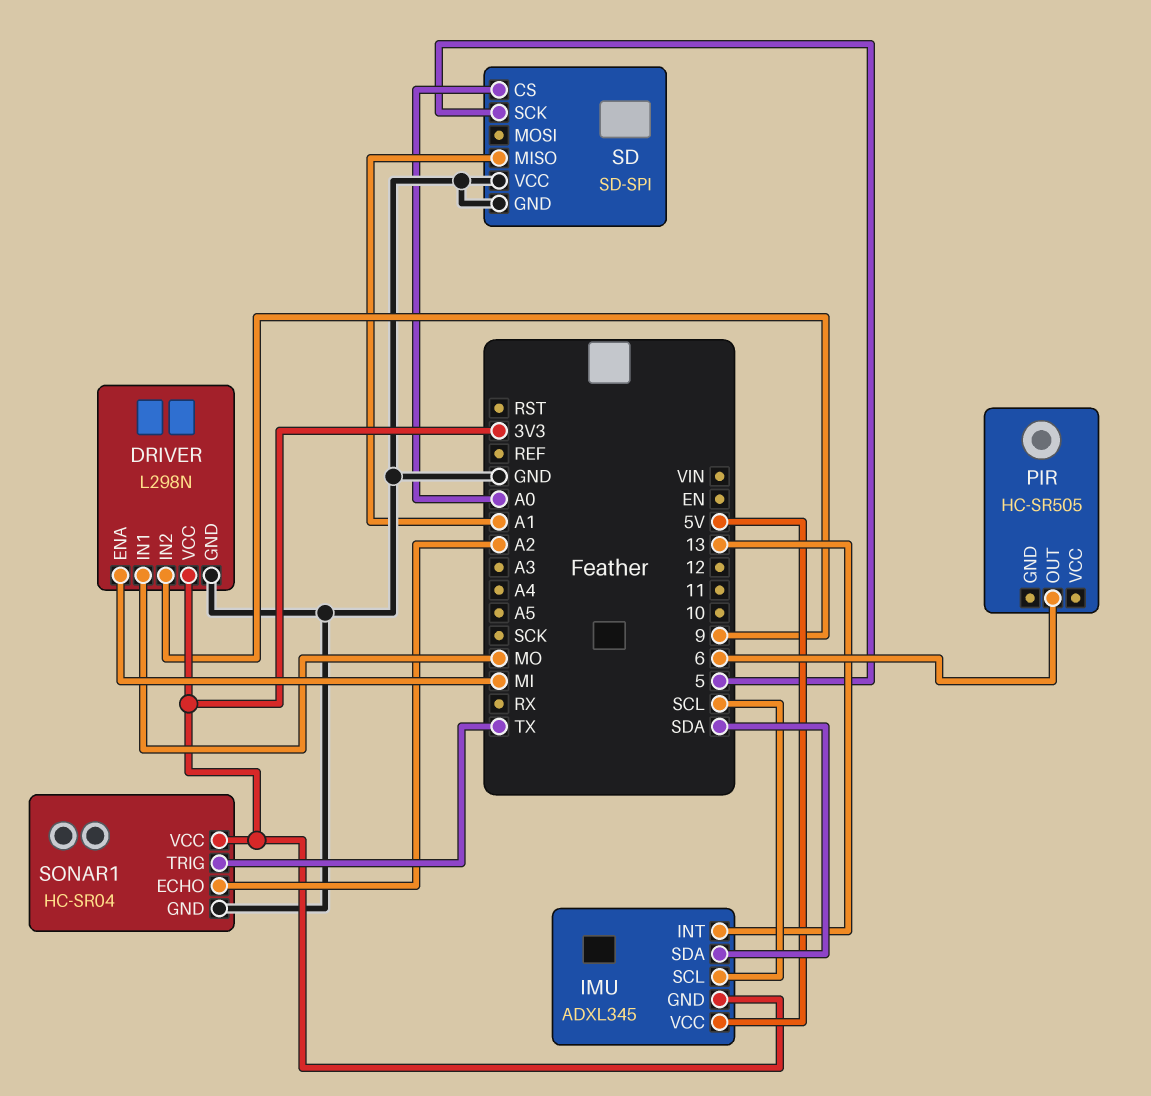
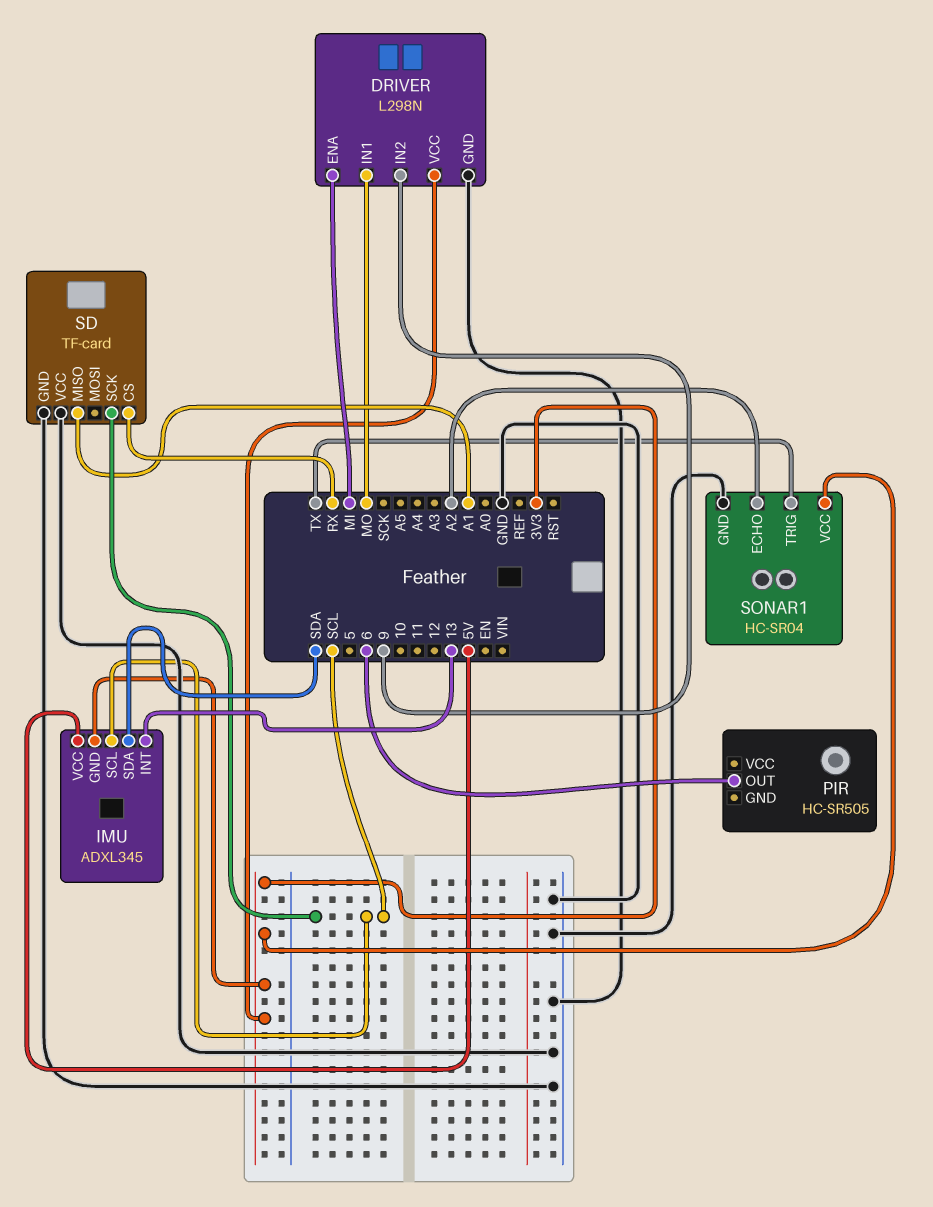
SD: SD-SPI -> TF-card
SD pin CS: A0 -> RX
SD pin SCK: 5 -> SCL

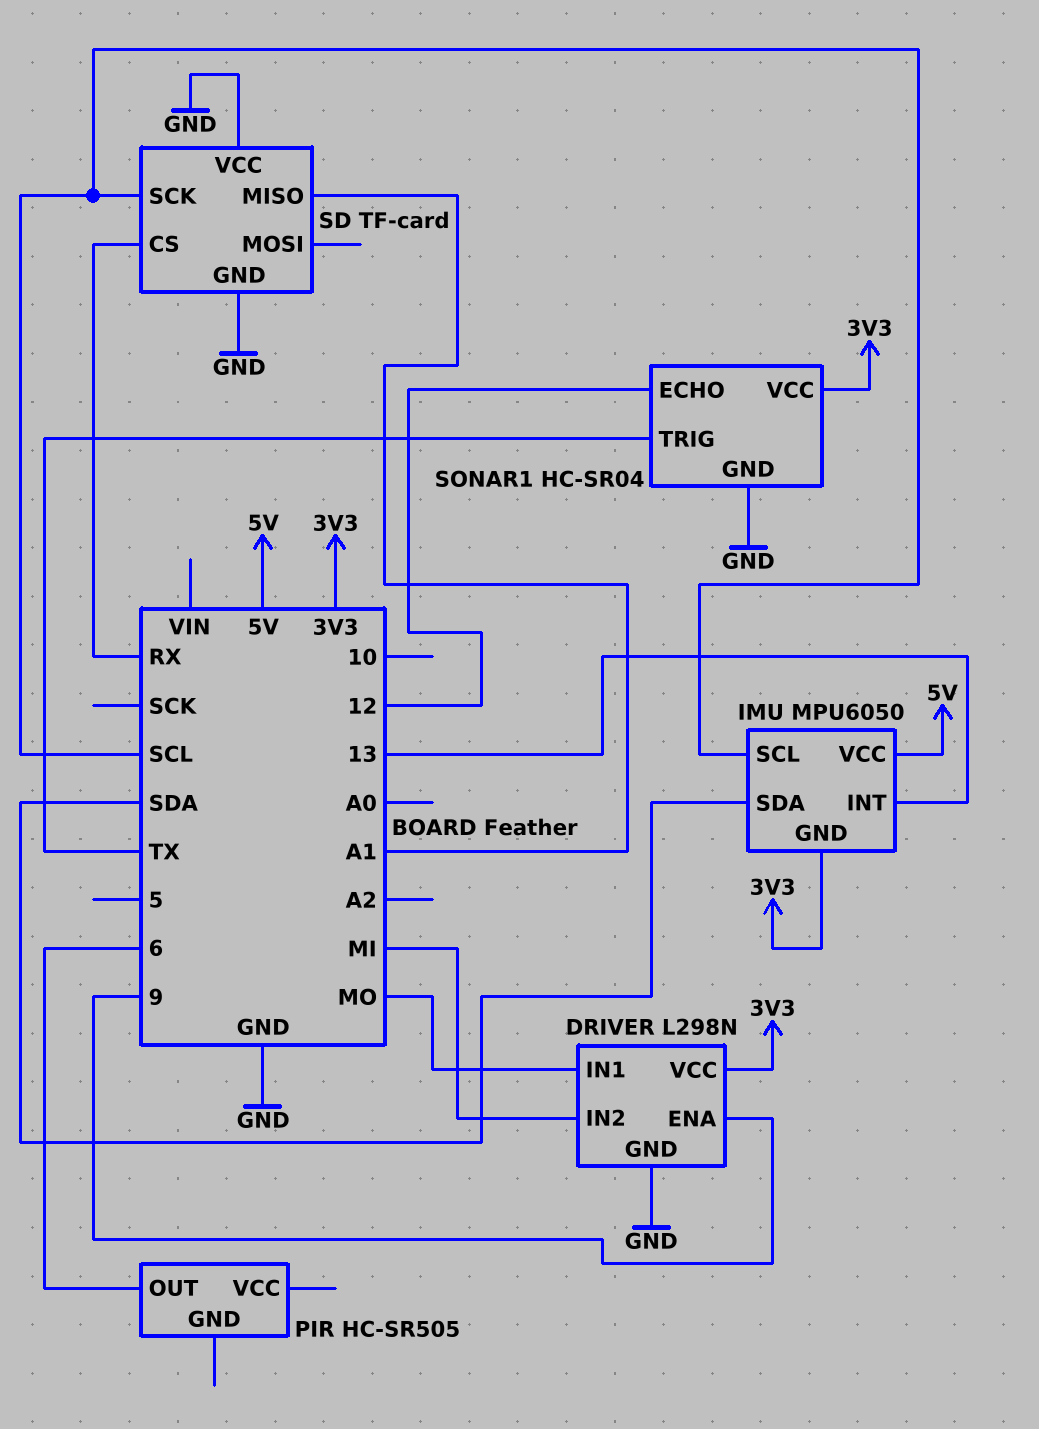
DRIVER pin ENA: MI -> 9
DRIVER pin IN2: 9 -> MI
IMU: ADXL345 -> MPU6050
SONAR1 pin ECHO: A2 -> 12

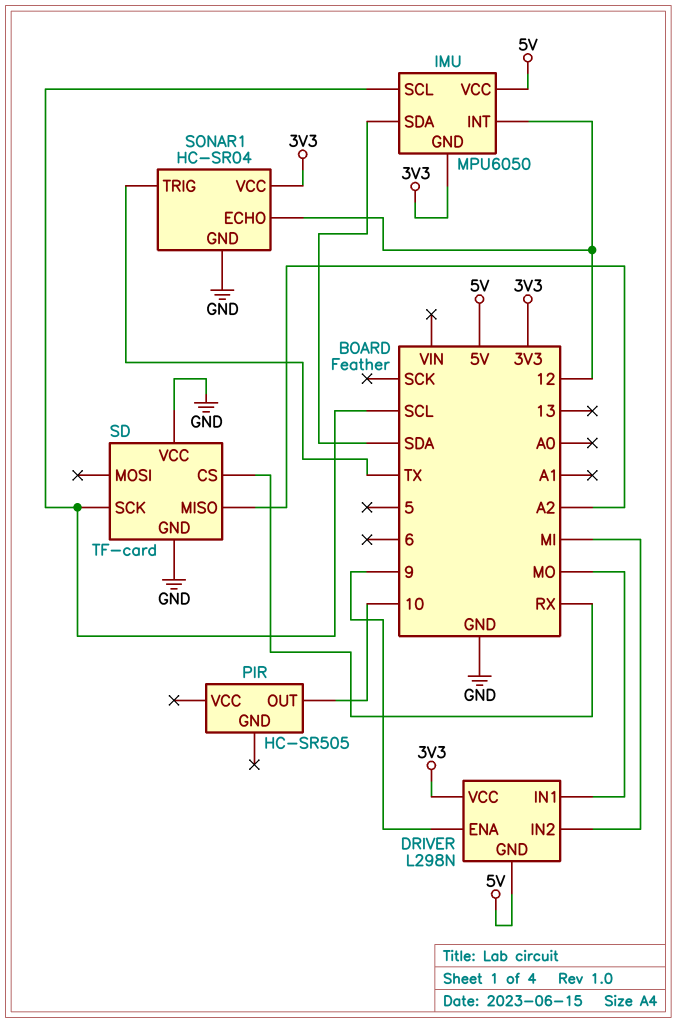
DRIVER pin GND: GND -> 5V
IMU pin INT: 13 -> 12
PIR pin OUT: 6 -> 10
SD pin MISO: A1 -> A2

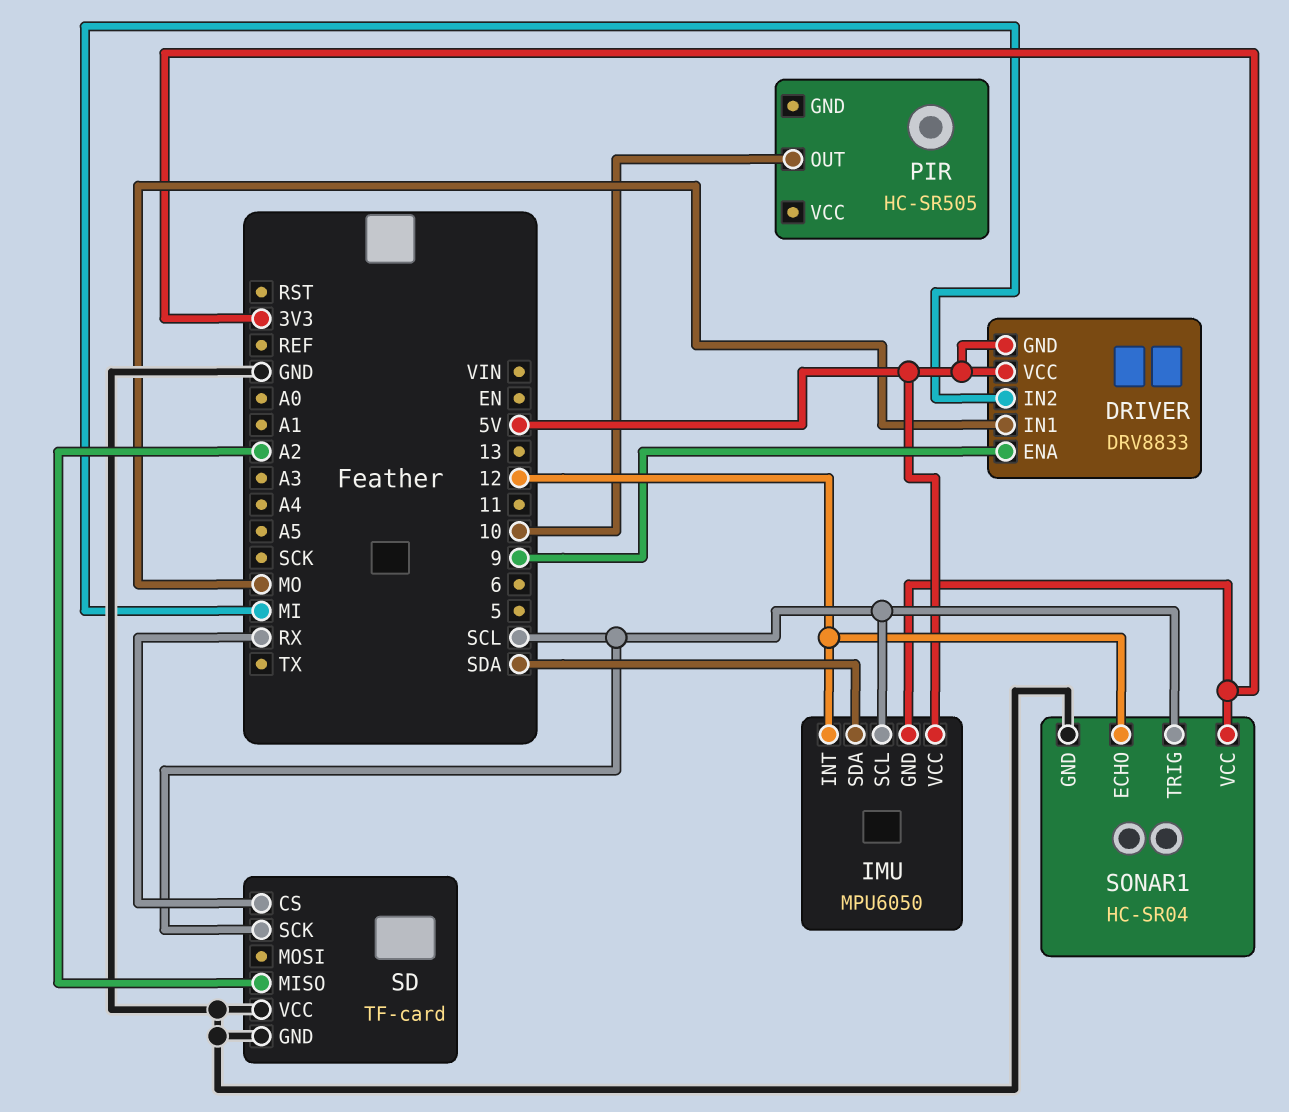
DRIVER: L298N -> DRV8833
DRIVER pin VCC: 3V3 -> 5V
SONAR1 pin TRIG: TX -> SCL

